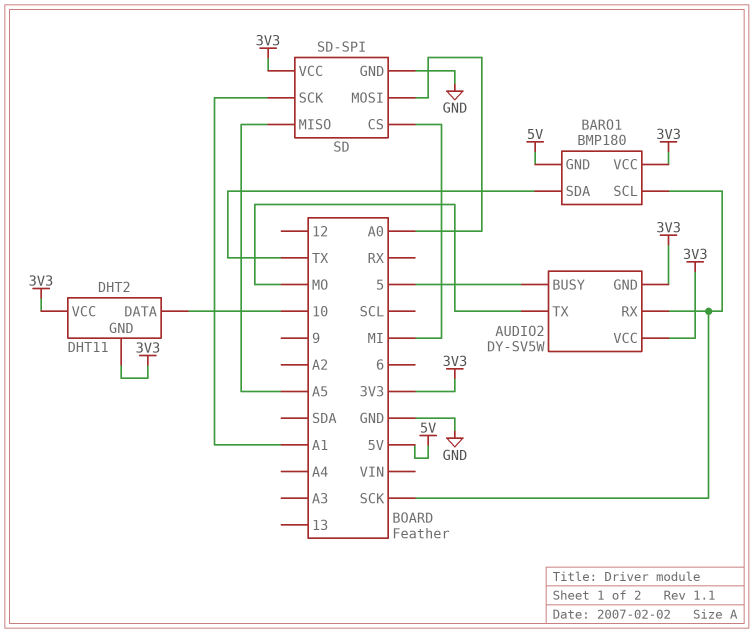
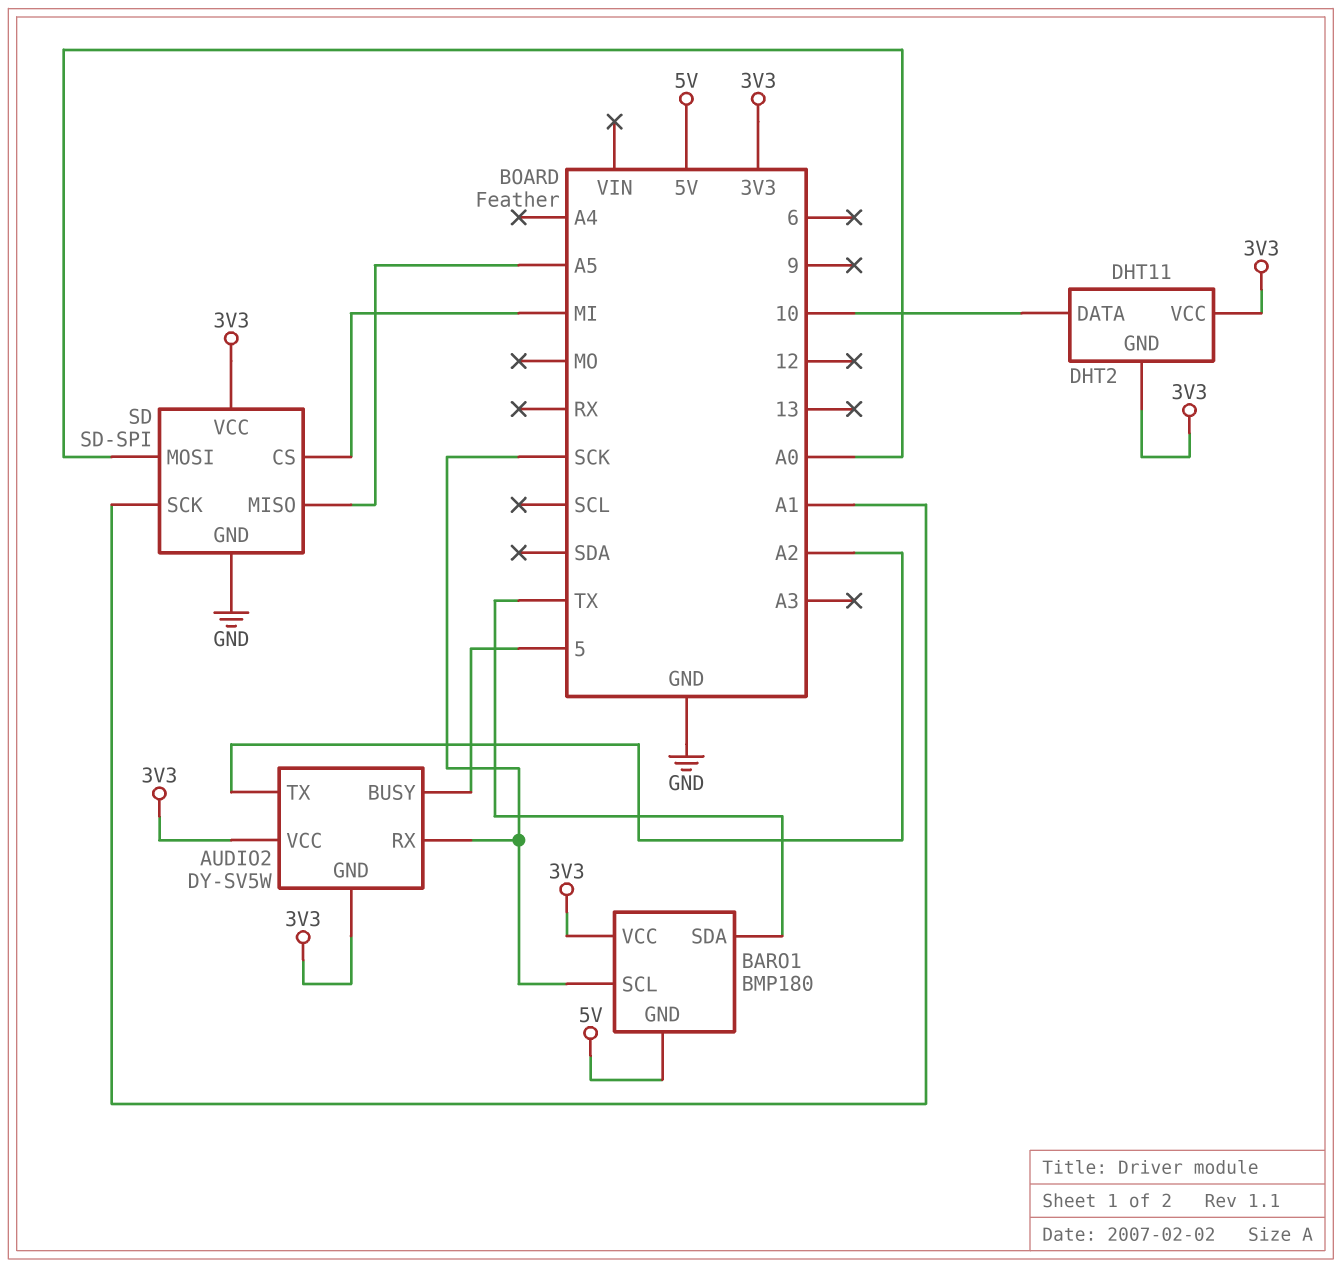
AUDIO2 pin TX: MO -> A2

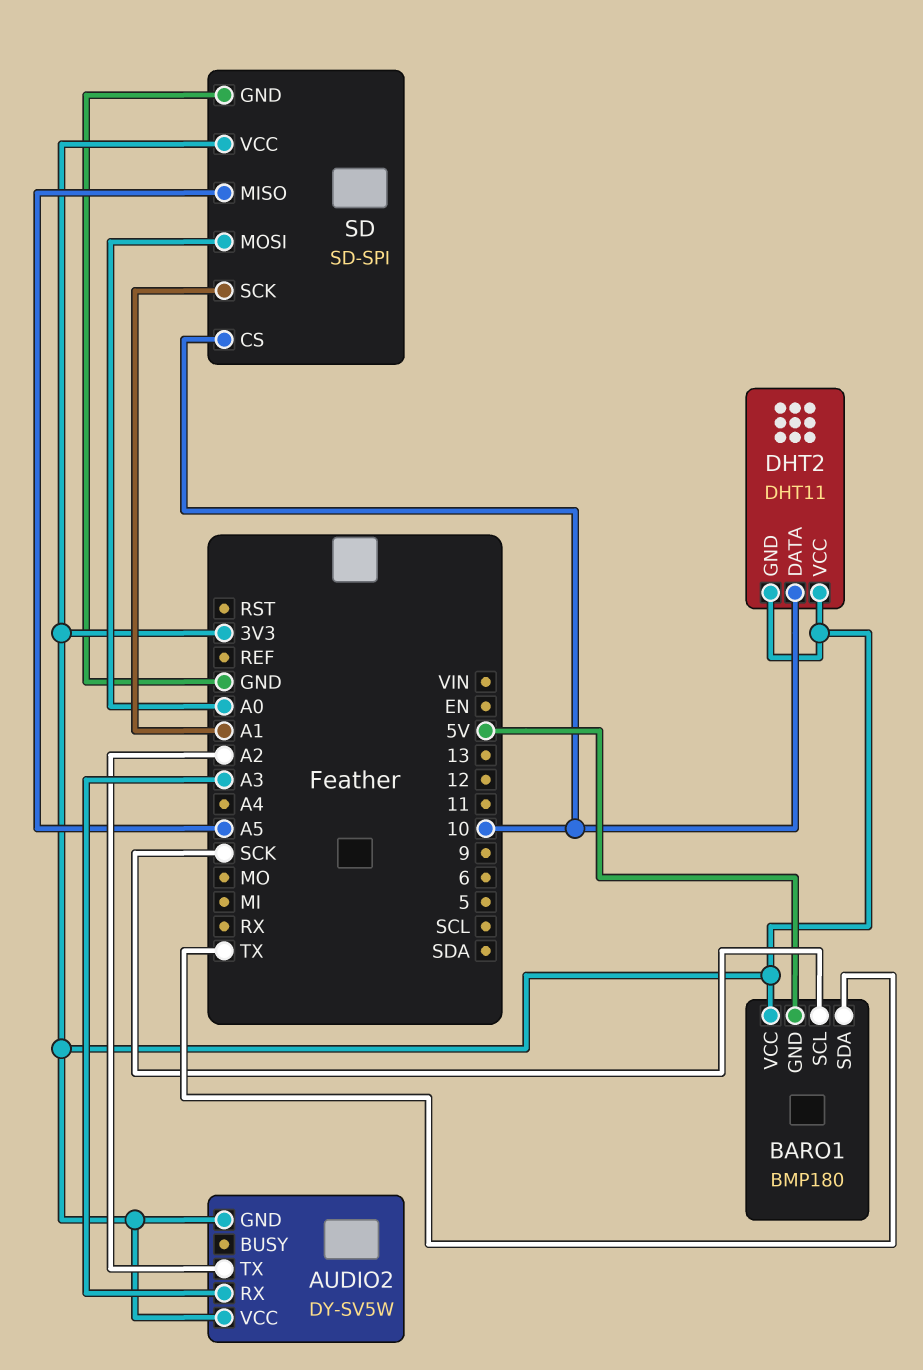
AUDIO2 pin BUSY: 5 -> none
AUDIO2 pin RX: SCK -> A3
SD pin CS: MI -> 10

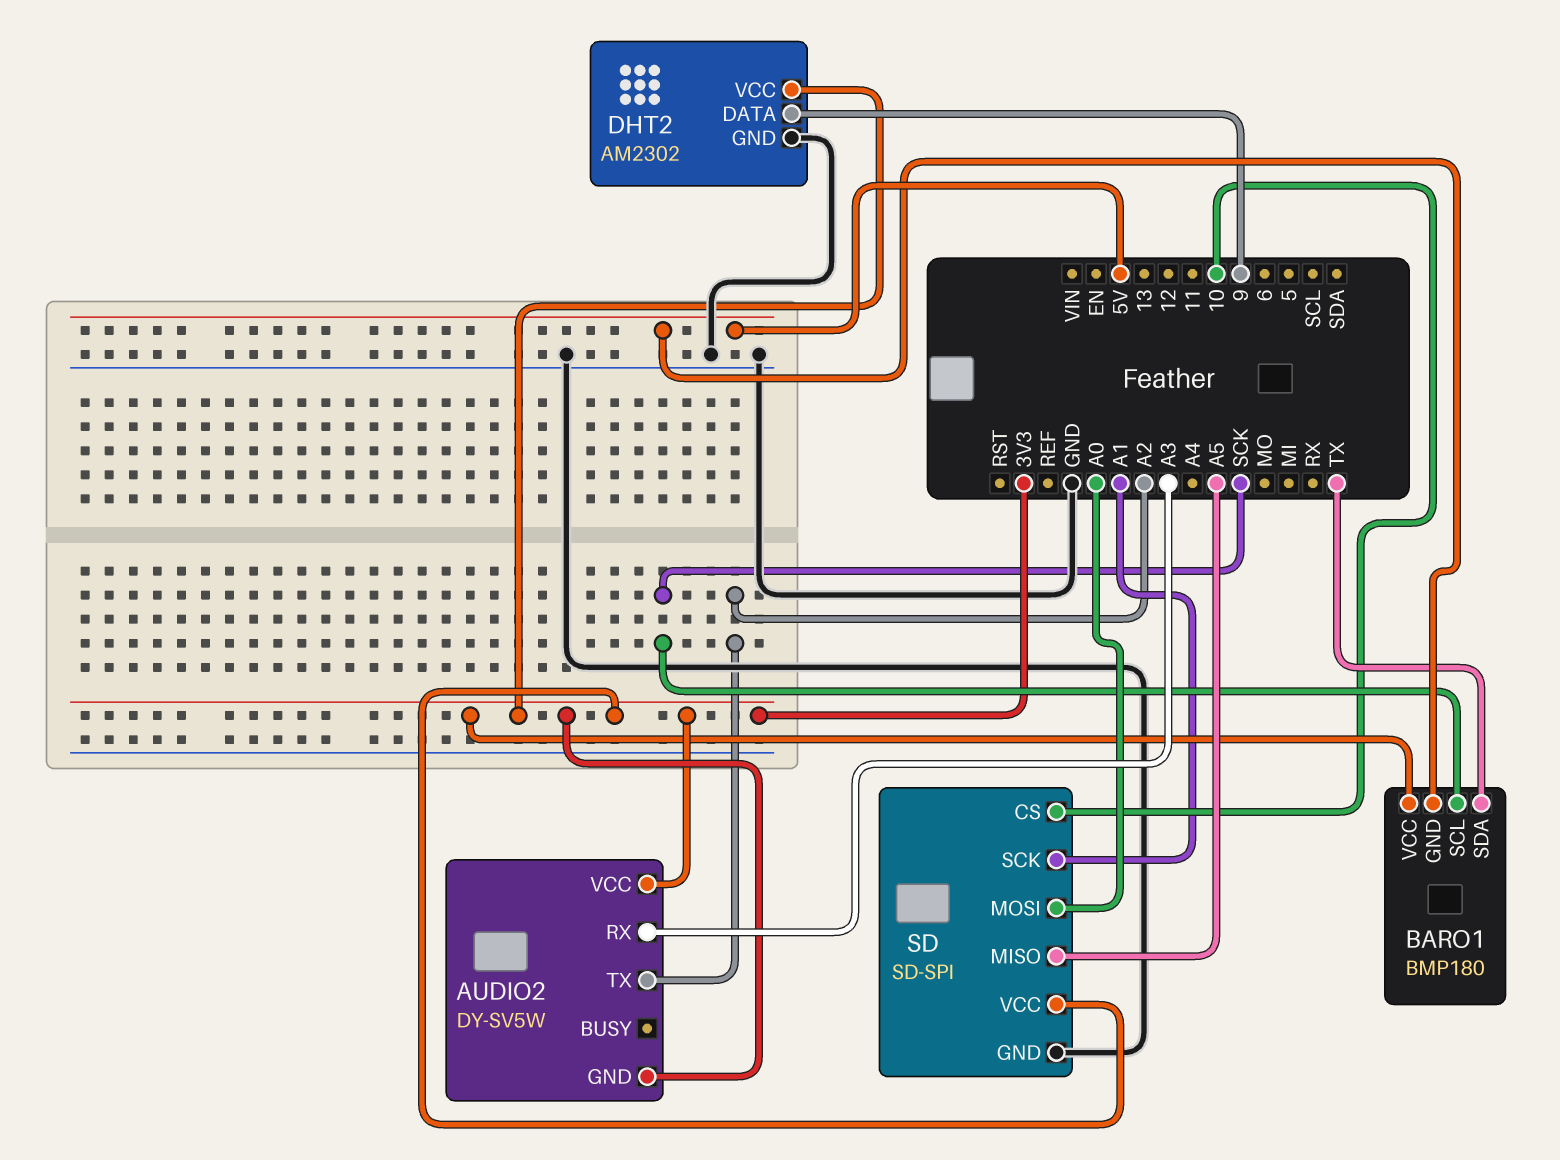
DHT2: DHT11 -> AM2302
DHT2 pin DATA: 10 -> 9
DHT2 pin GND: 3V3 -> GND

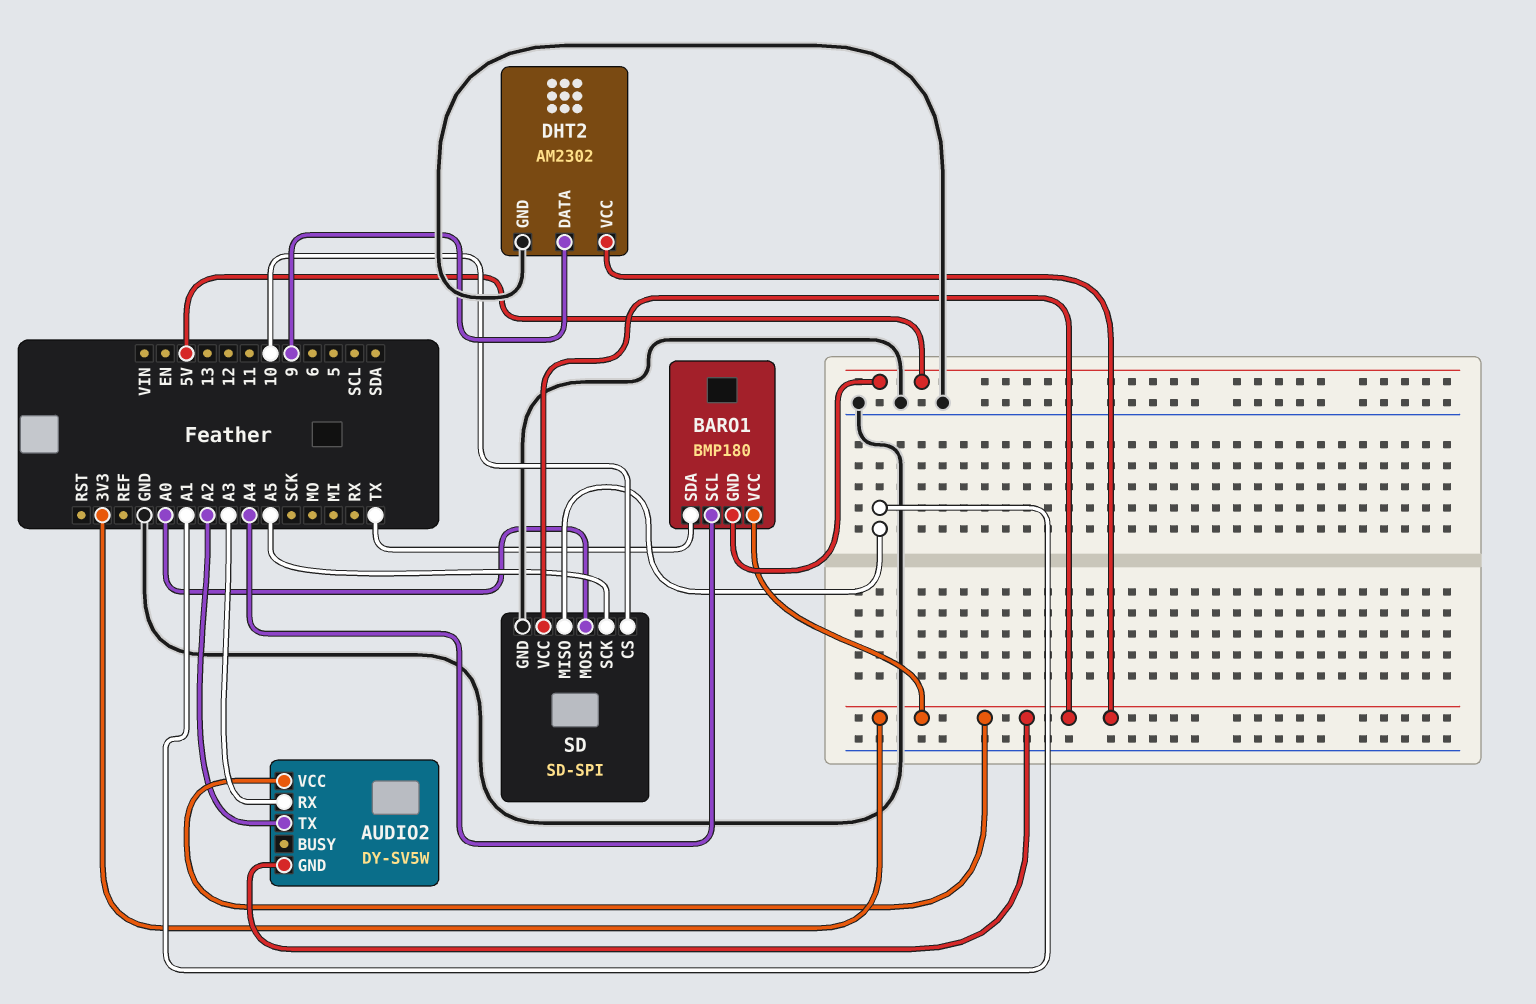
BARO1 pin SCL: SCK -> A4
SD pin MISO: A5 -> A1
SD pin SCK: A1 -> A5

